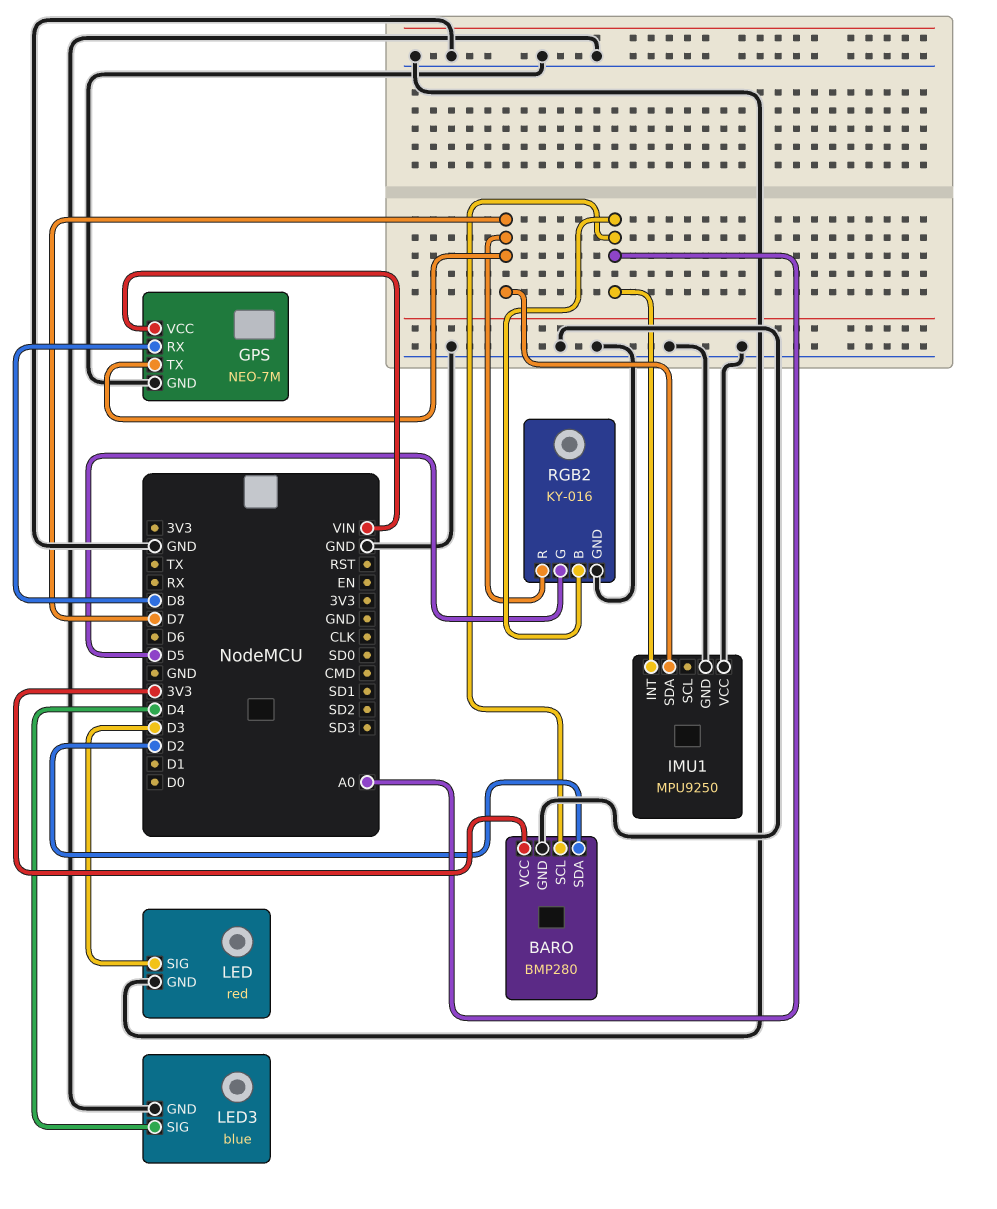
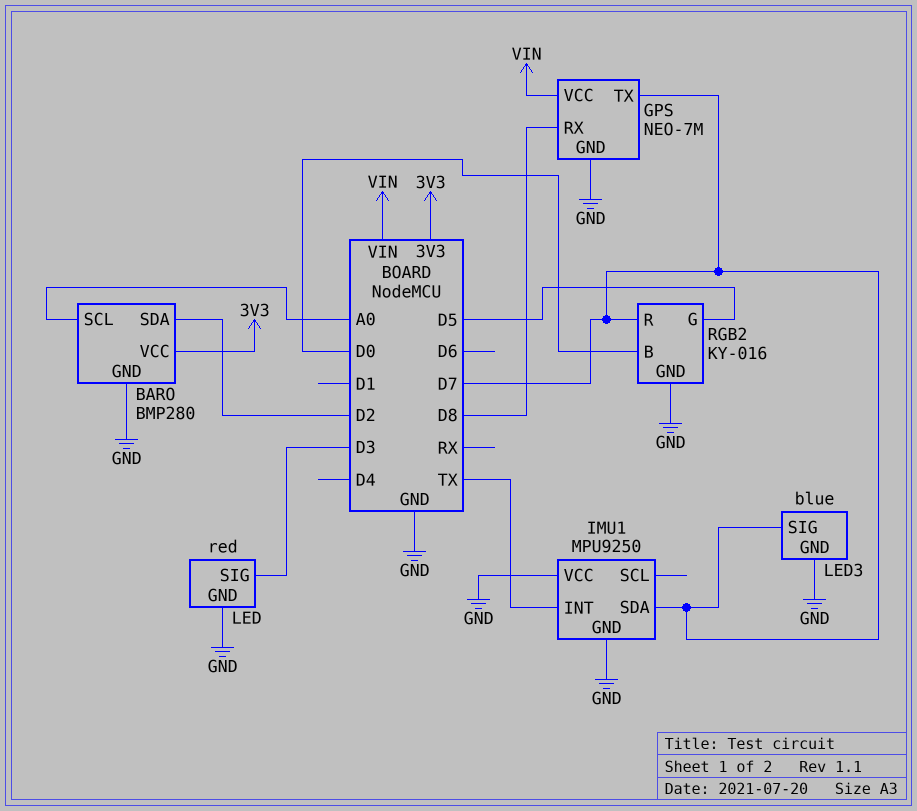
IMU1 pin INT: A0 -> TX
LED3 pin SIG: D4 -> D7
RGB2 pin B: A0 -> D0

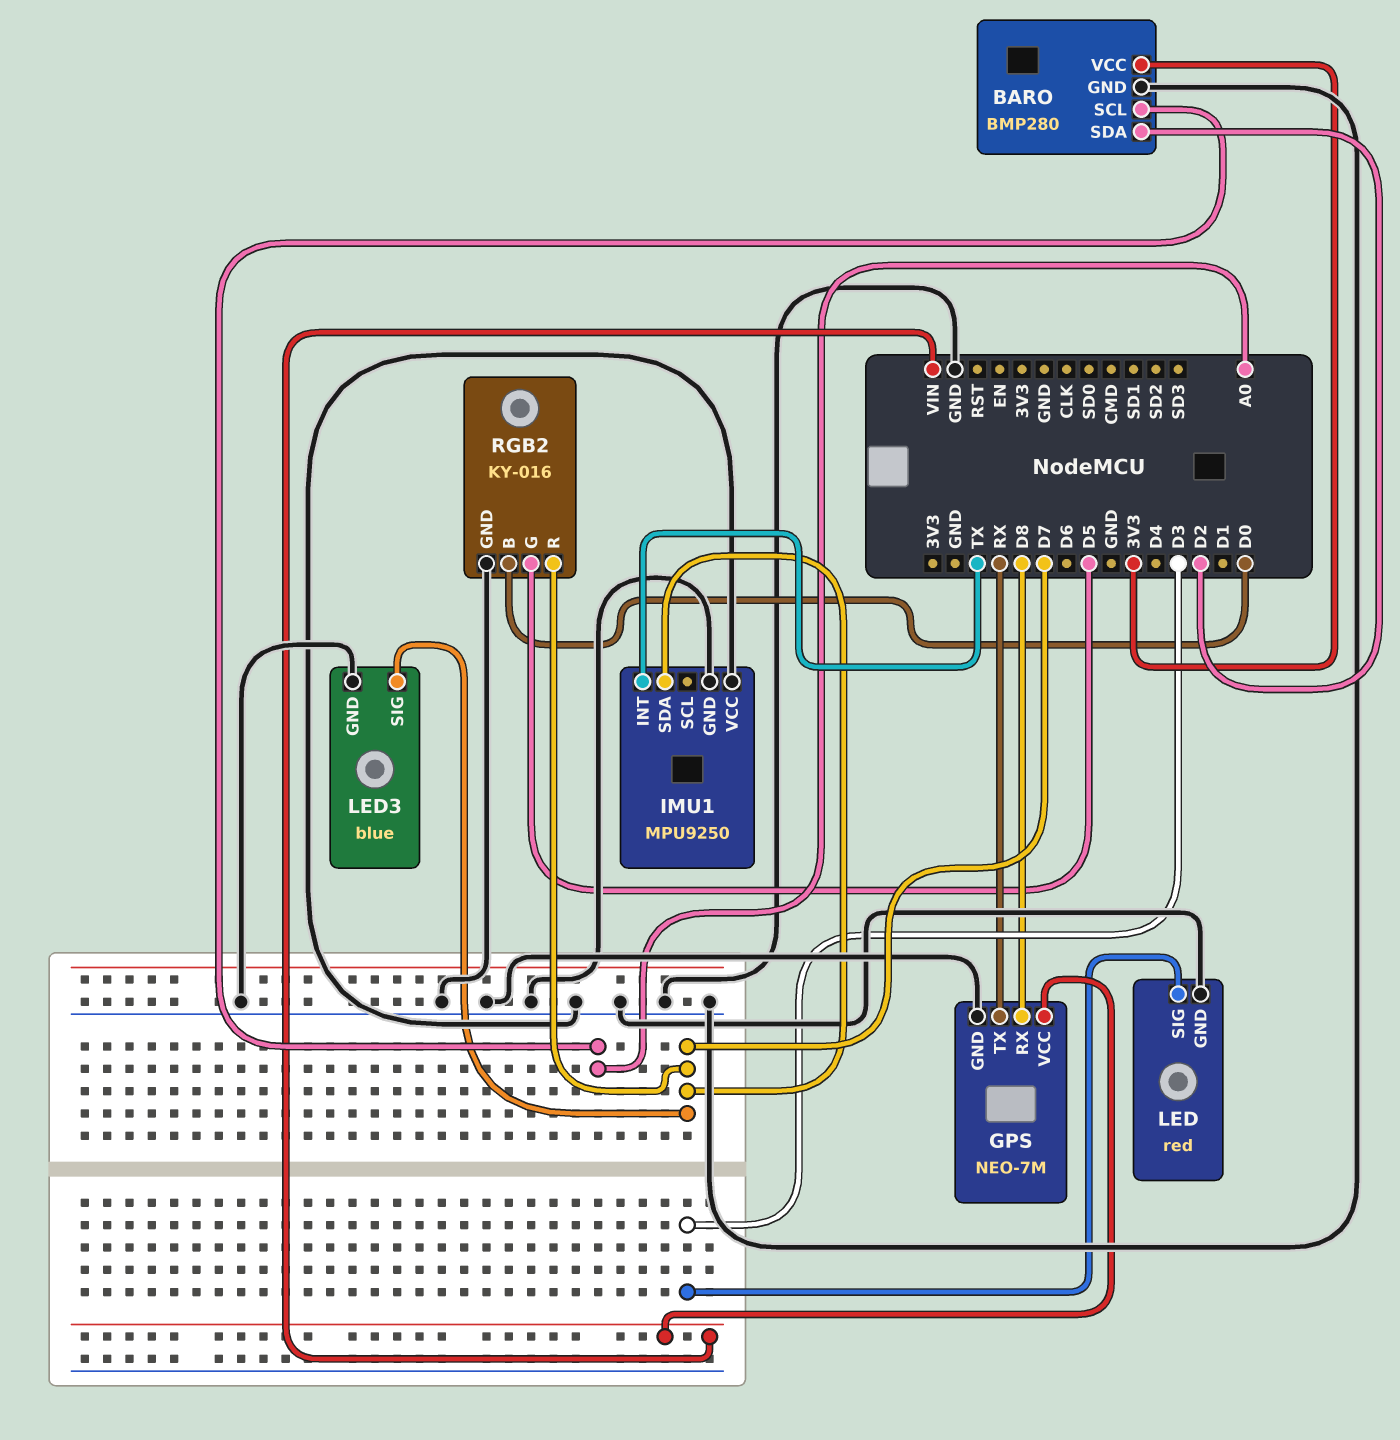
GPS pin TX: D7 -> RX

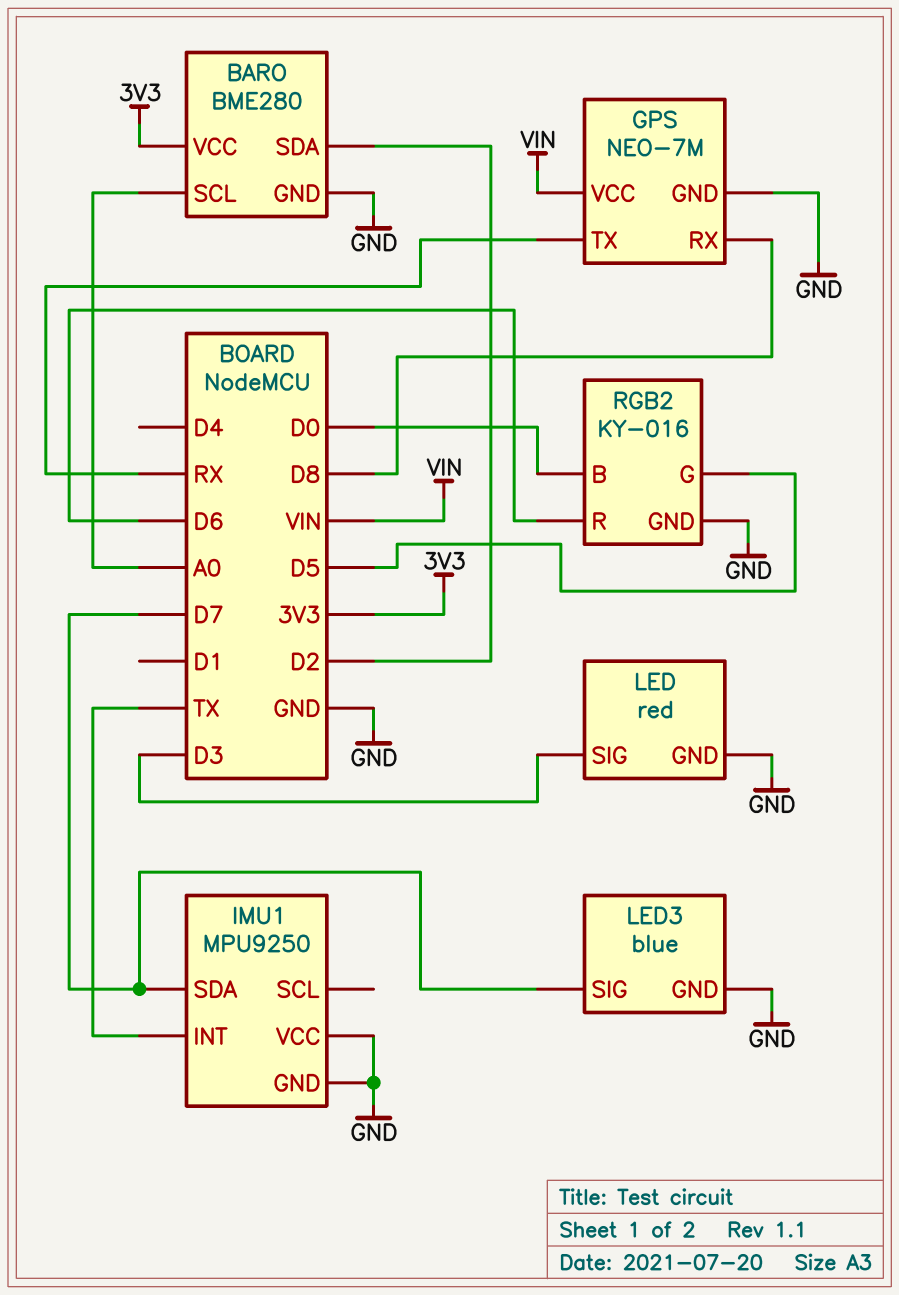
BARO: BMP280 -> BME280
RGB2 pin R: D7 -> D6

